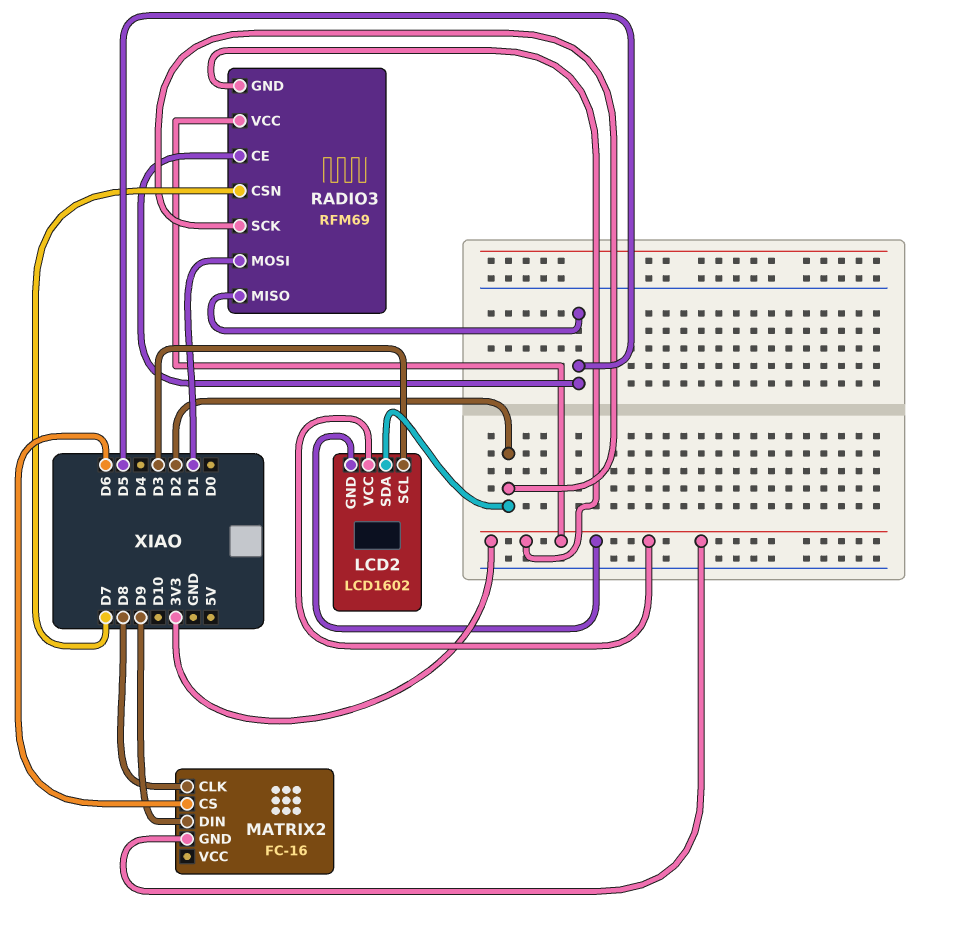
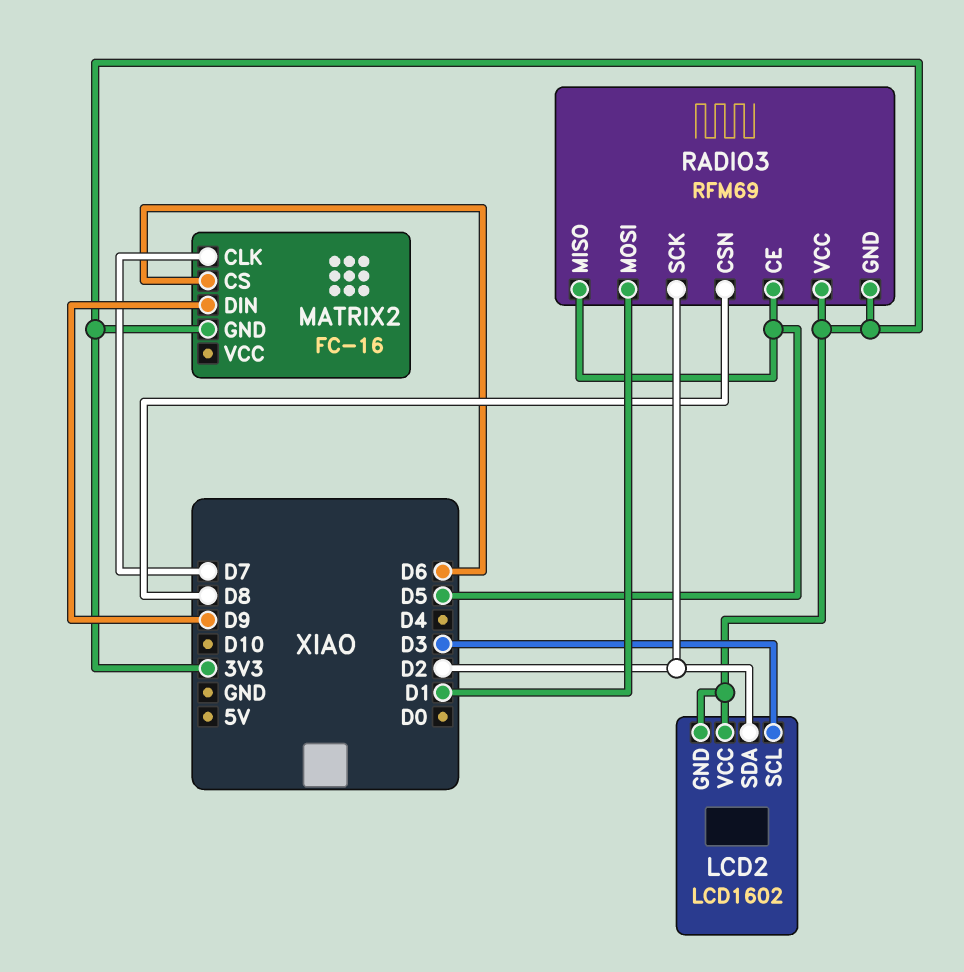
MATRIX2 pin CLK: D8 -> D7
RADIO3 pin CSN: D7 -> D8

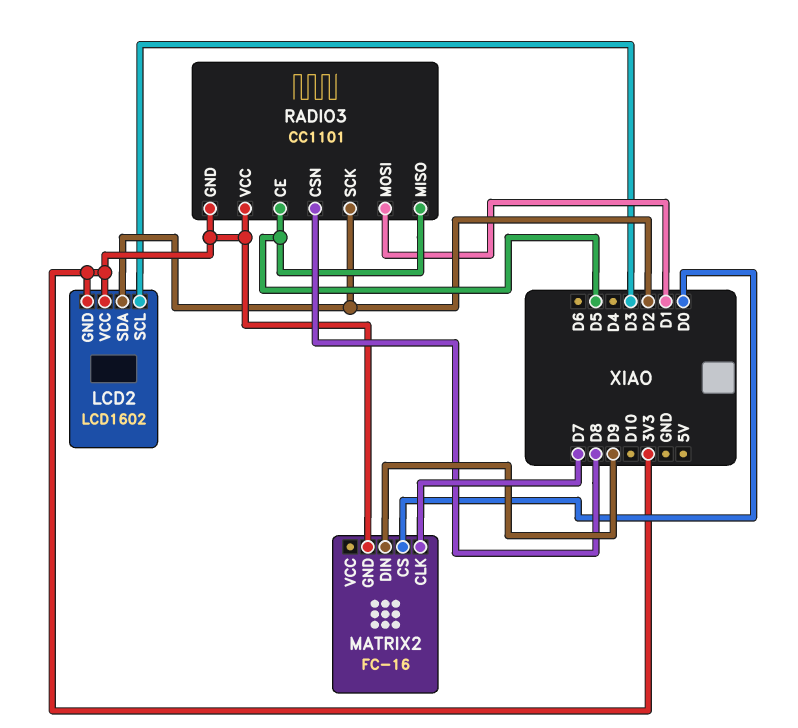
MATRIX2 pin CS: D6 -> D0
RADIO3: RFM69 -> CC1101

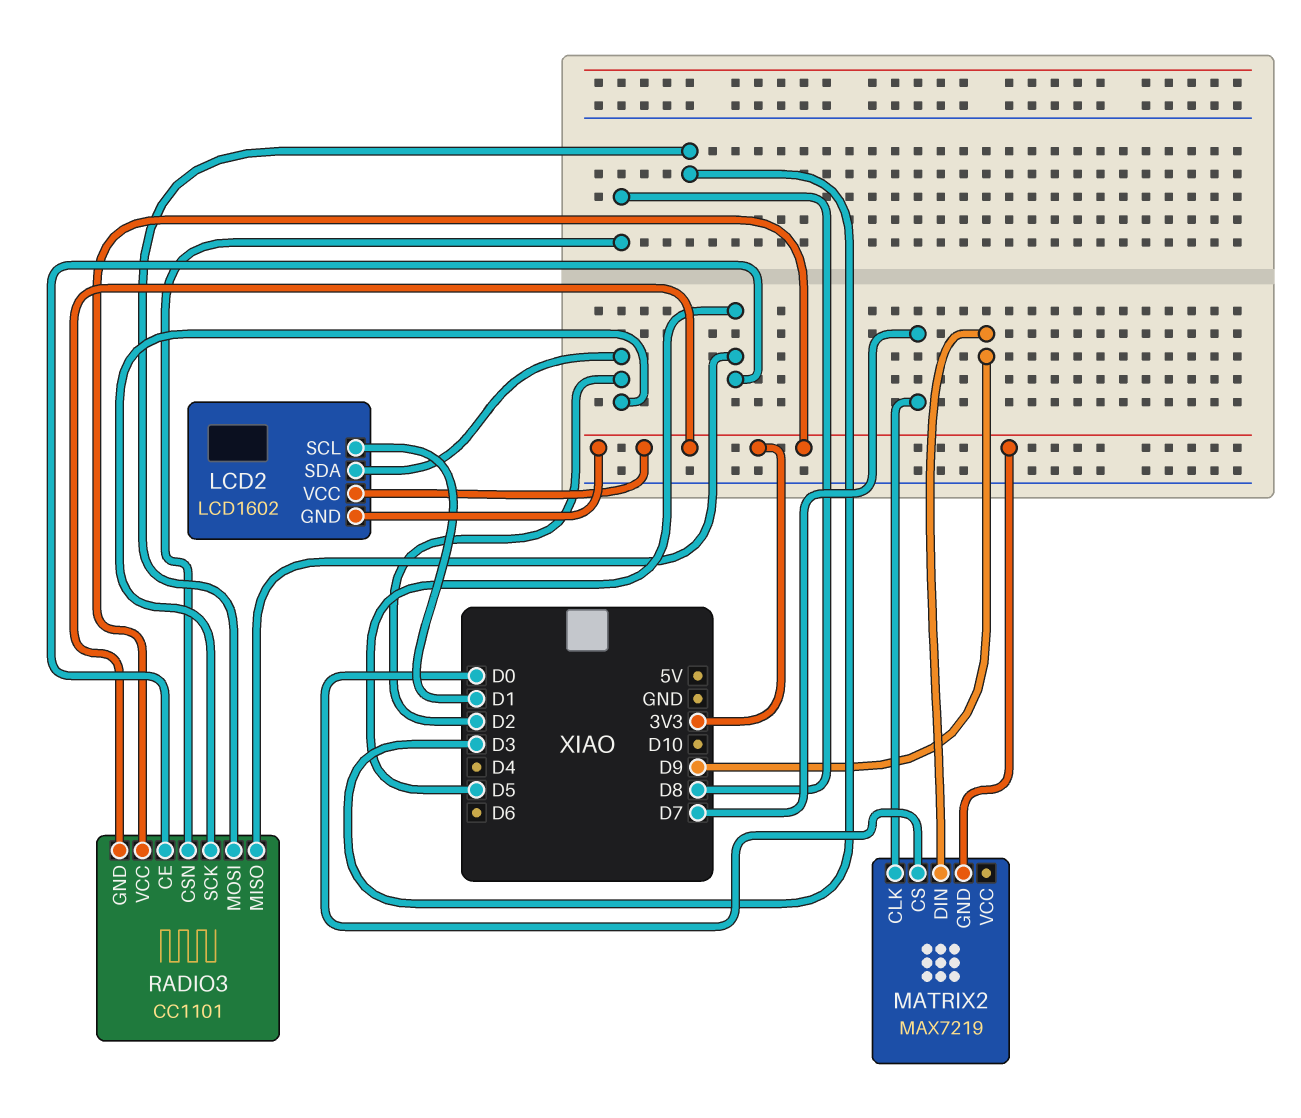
LCD2 pin SCL: D3 -> D1
MATRIX2: FC-16 -> MAX7219
RADIO3 pin MOSI: D1 -> D3

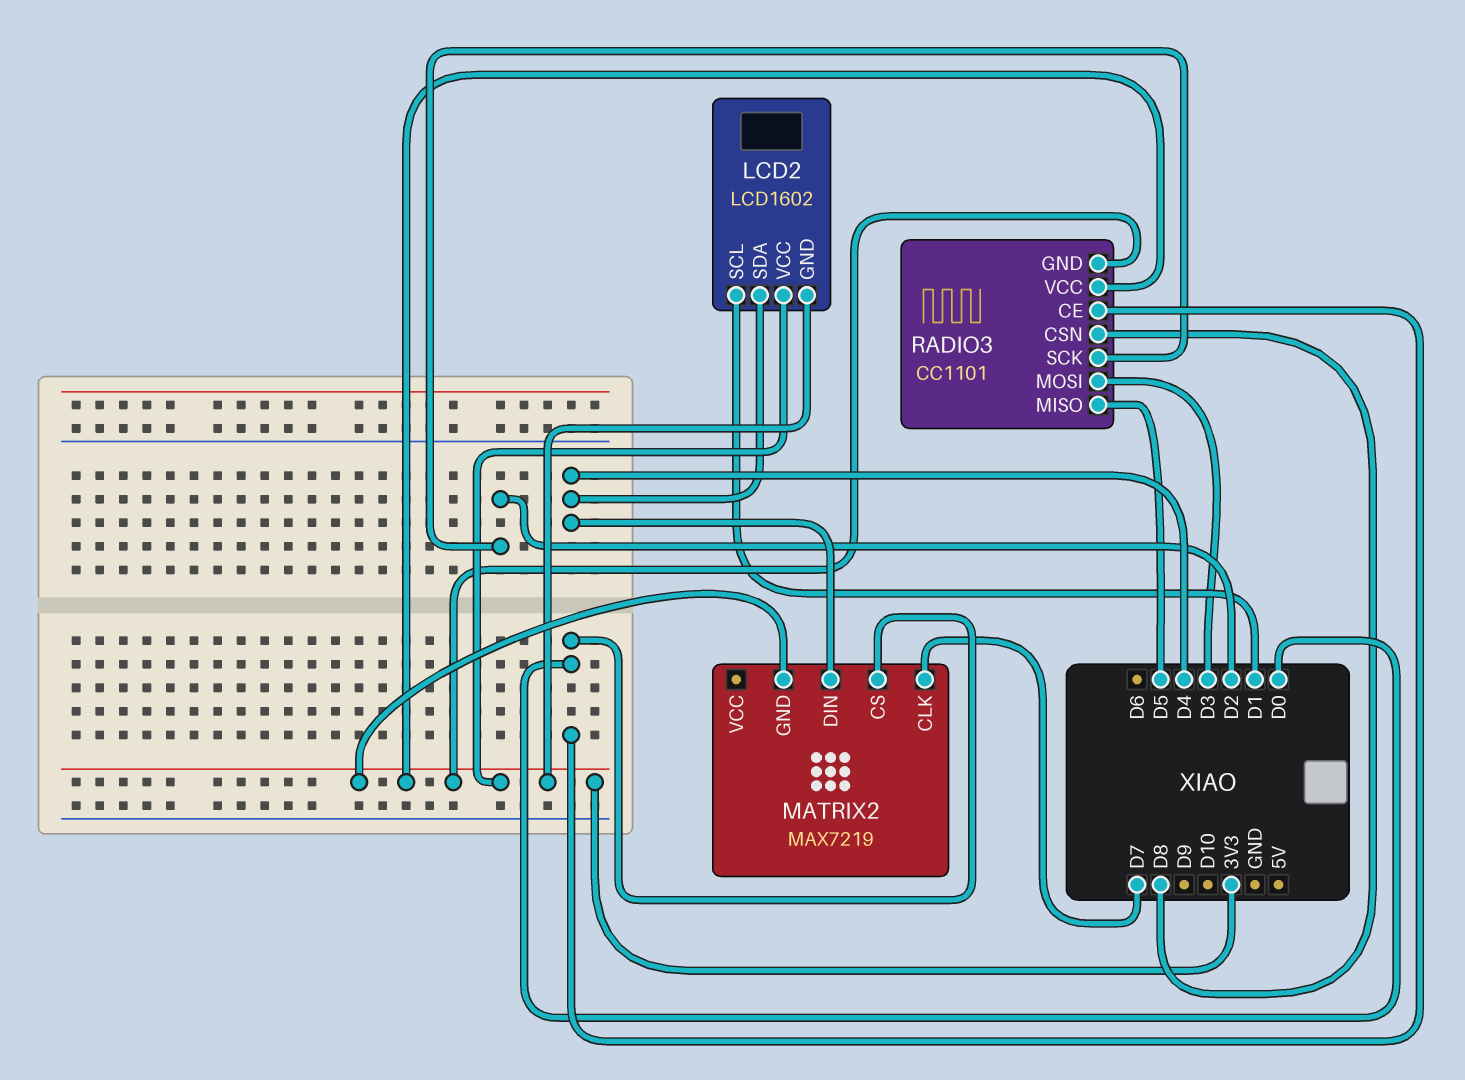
LCD2 pin SDA: D2 -> D4
MATRIX2 pin DIN: D9 -> D4
RADIO3 pin CE: D5 -> D0

